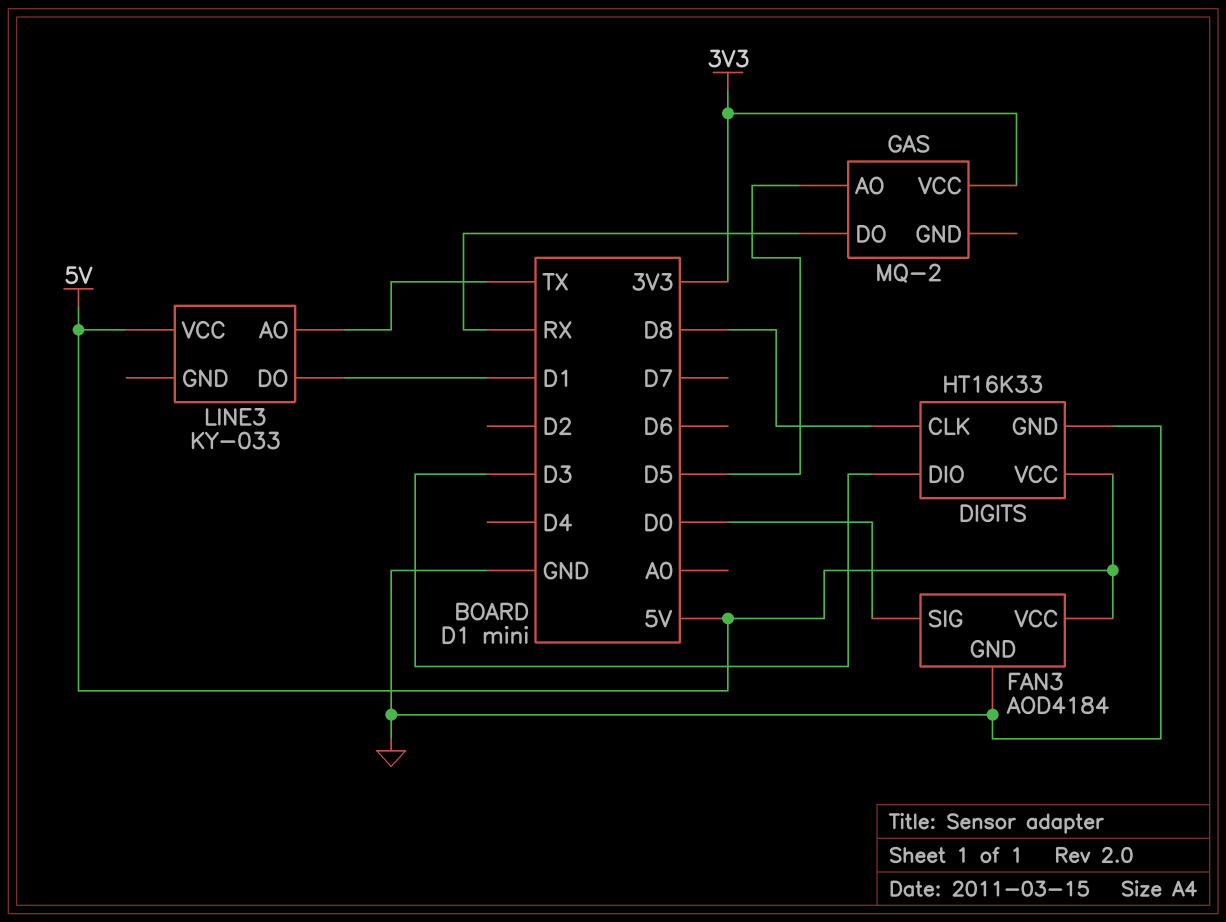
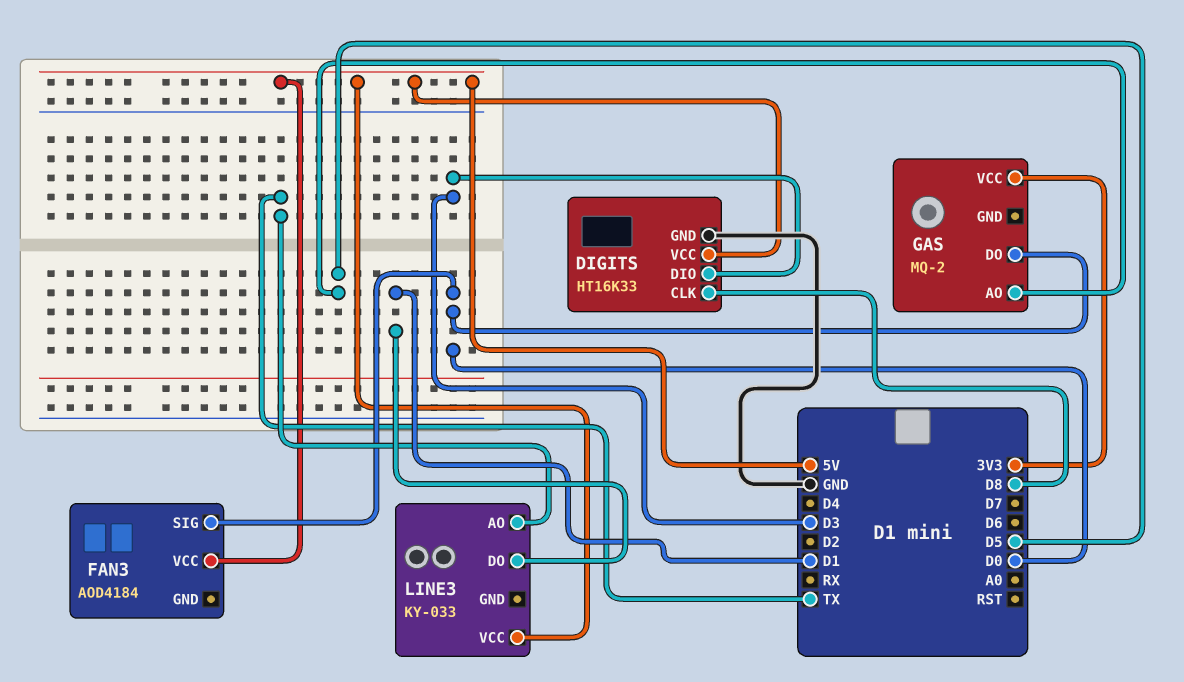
FAN3 pin GND: GND -> none
GAS pin DO: RX -> D0

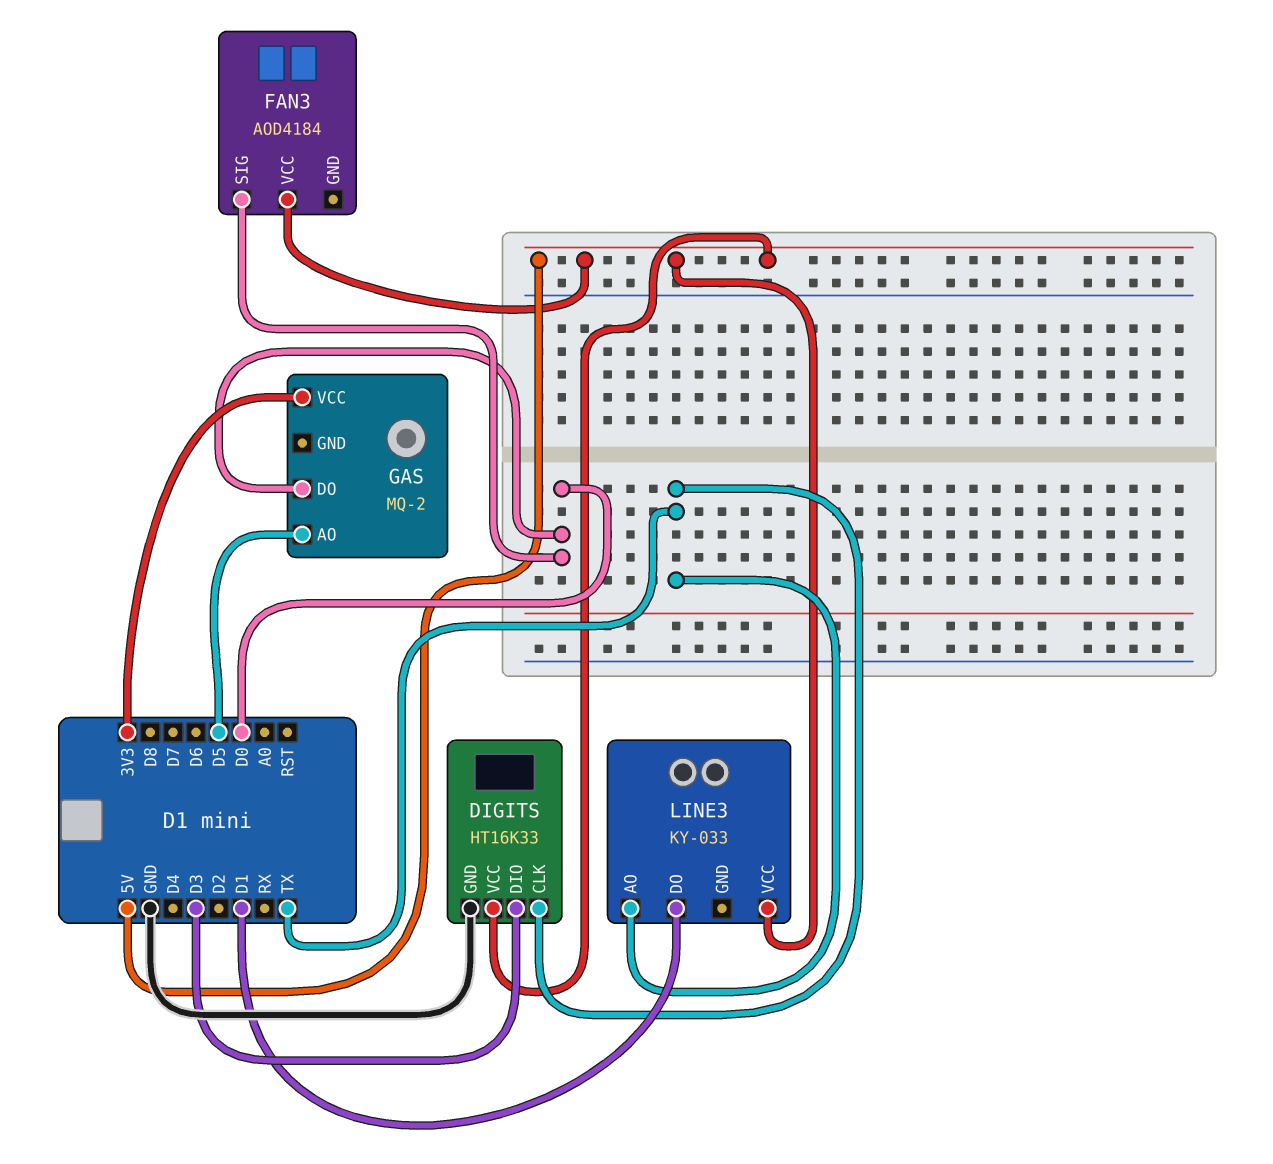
DIGITS pin CLK: D8 -> TX

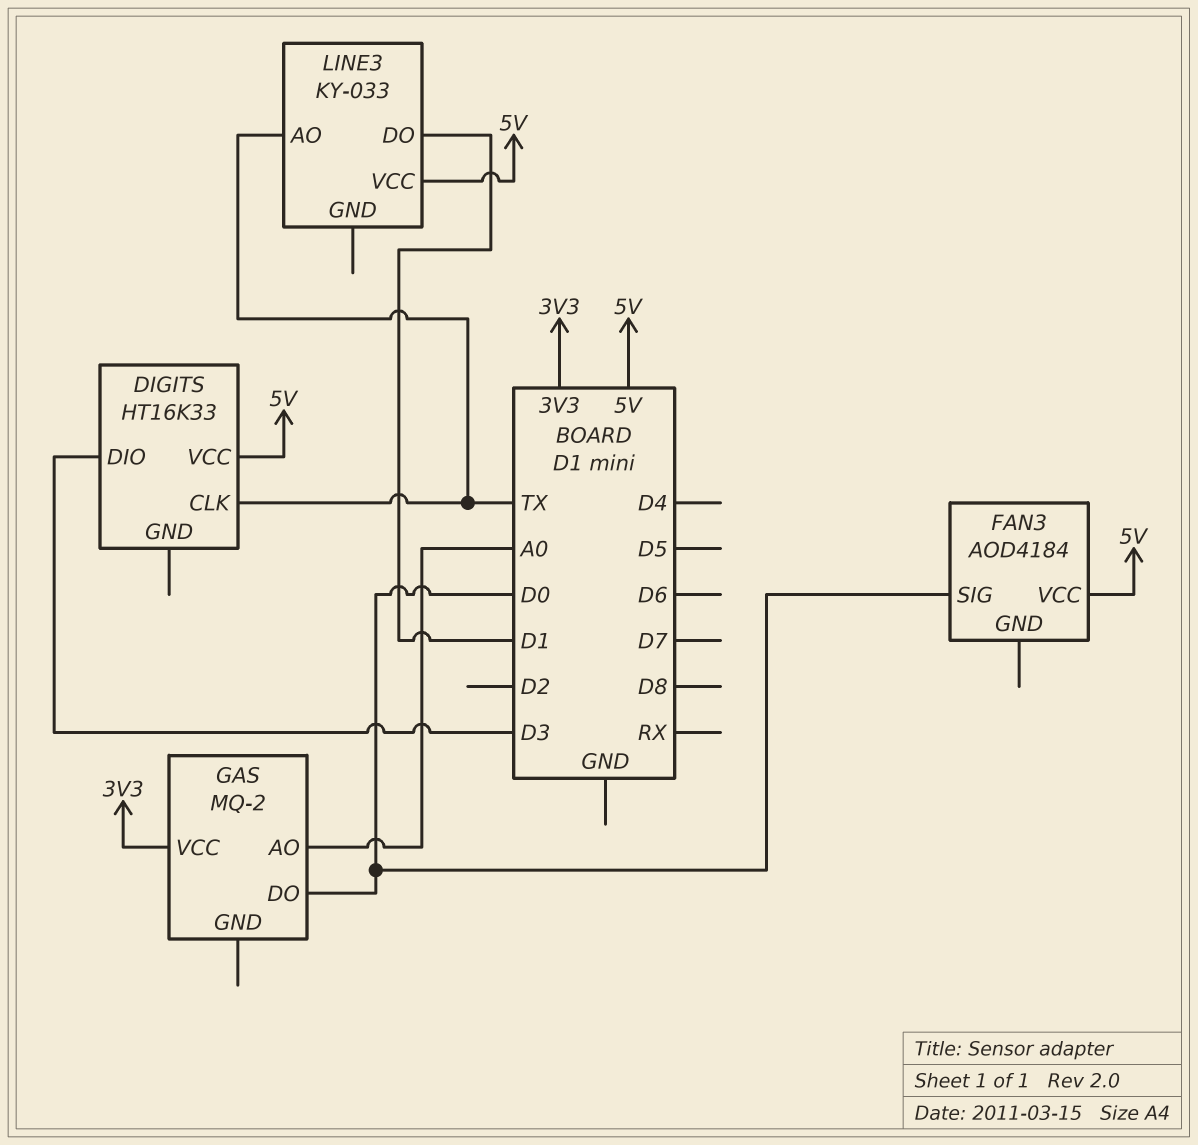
DIGITS pin GND: GND -> none
GAS pin AO: D5 -> A0

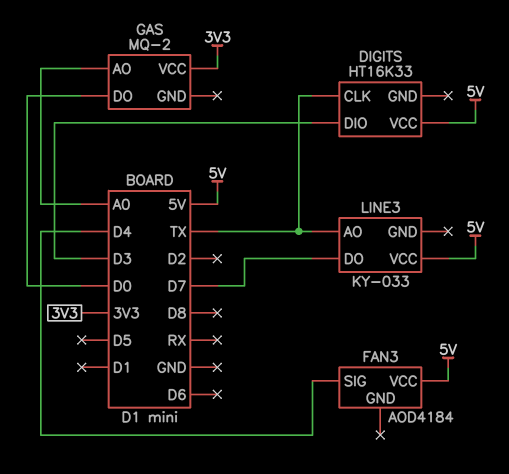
FAN3 pin SIG: D0 -> D4
LINE3 pin DO: D1 -> D7

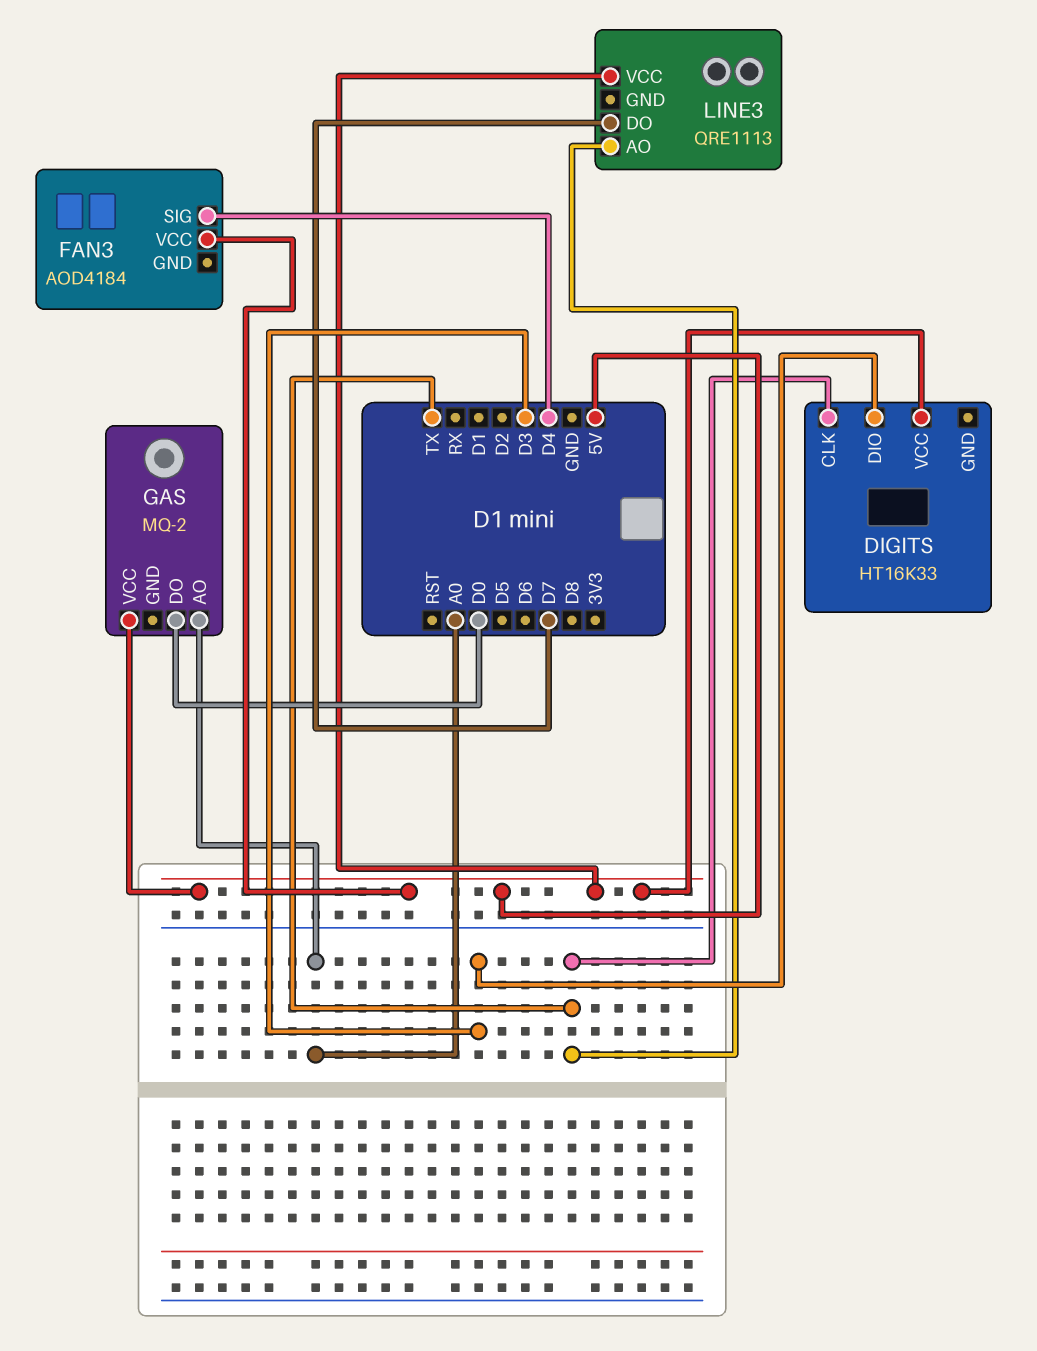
GAS pin VCC: 3V3 -> 5V
LINE3: KY-033 -> QRE1113

